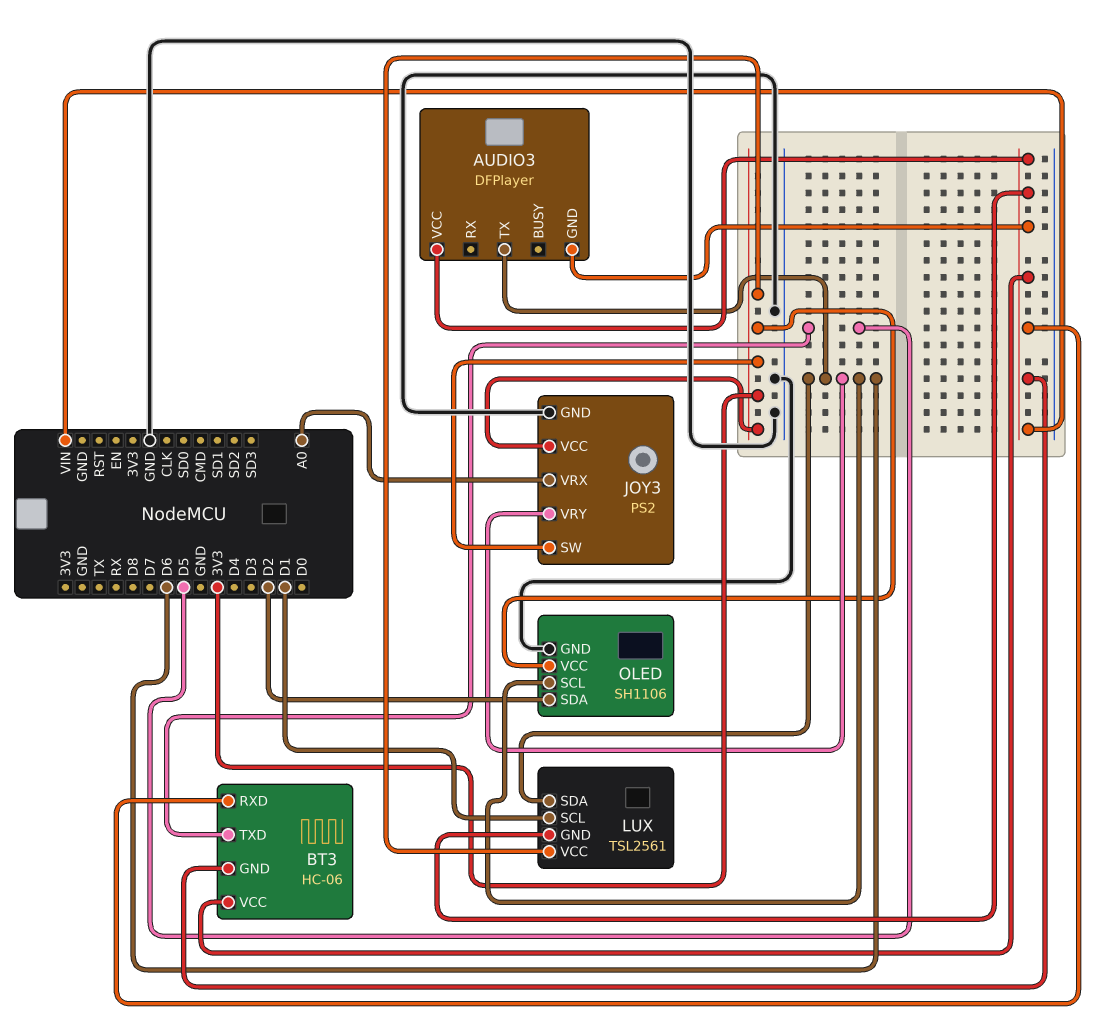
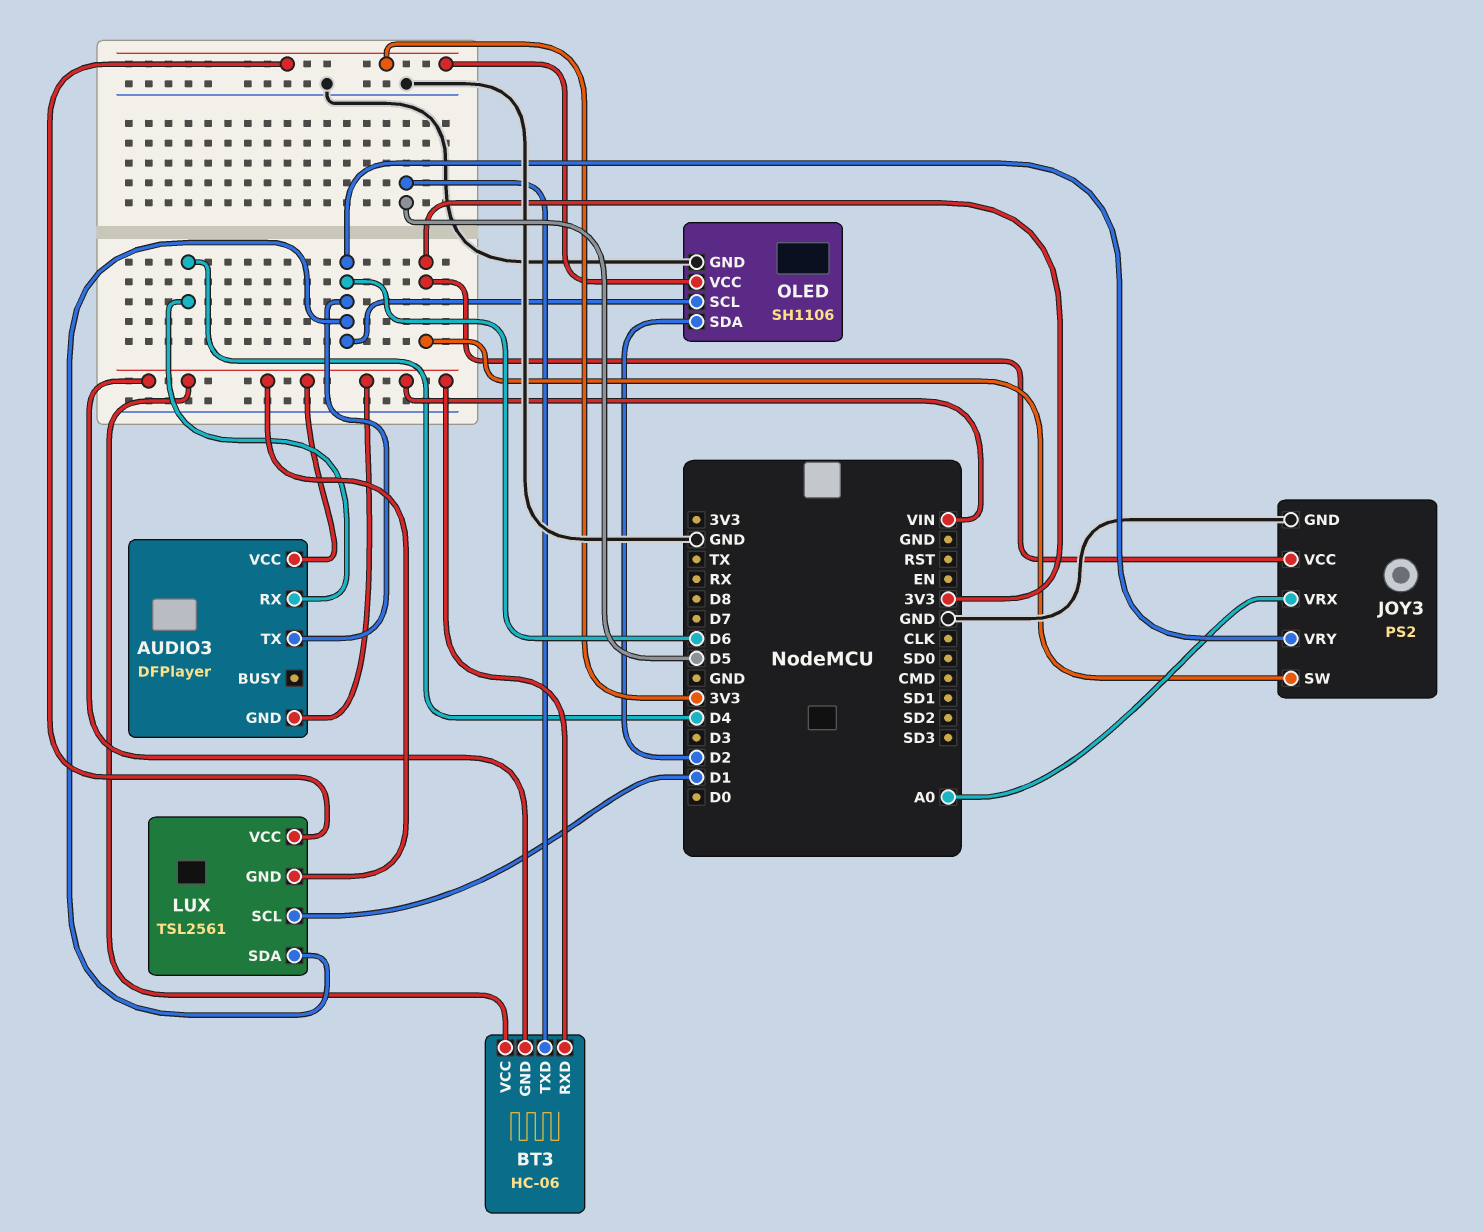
AUDIO3 pin RX: none -> D4

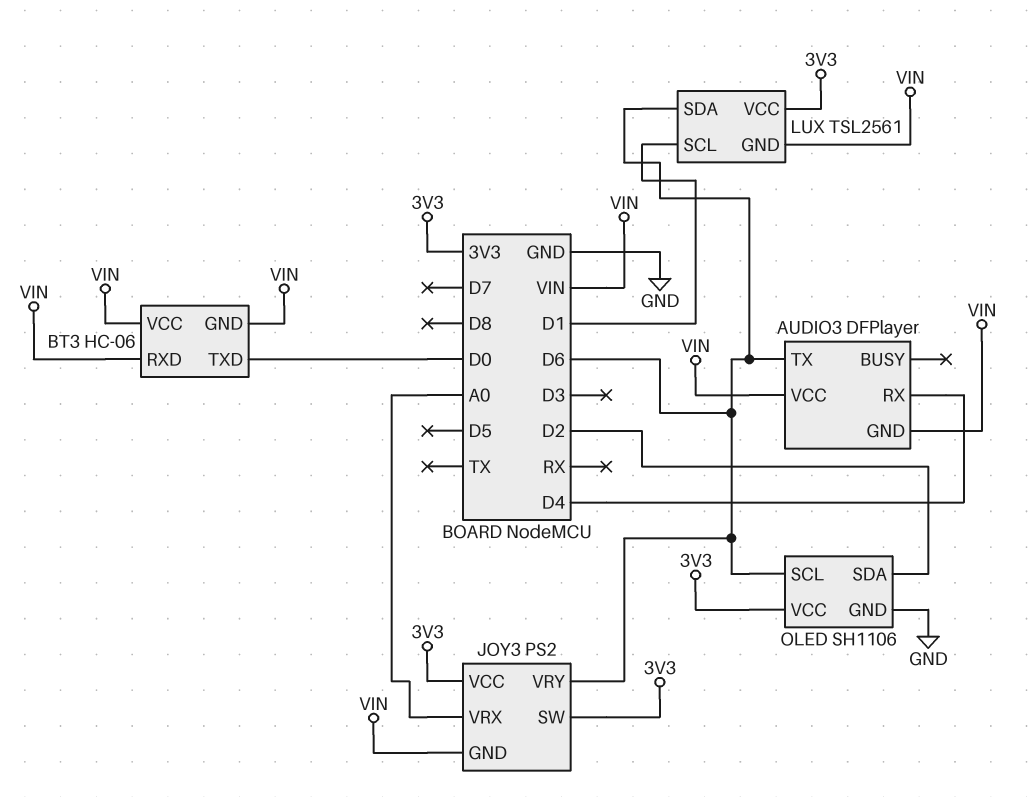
BT3 pin TXD: D5 -> D0
JOY3 pin GND: GND -> VIN

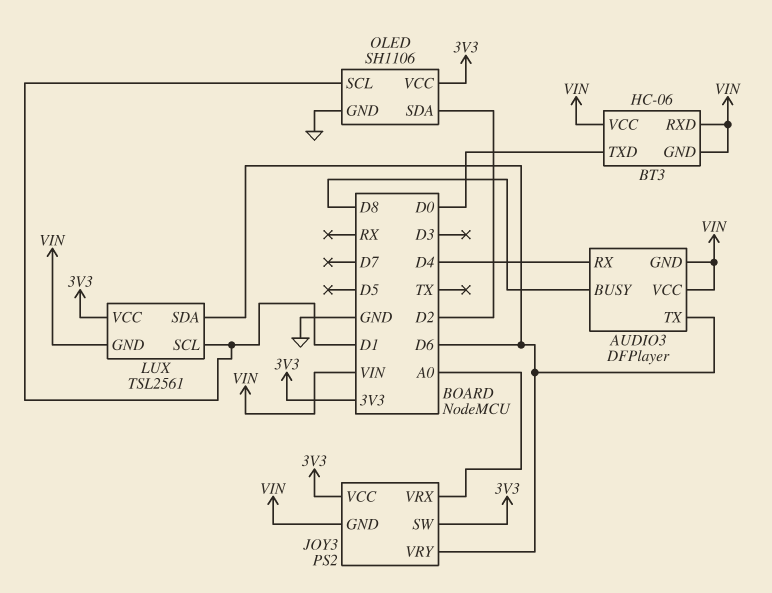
AUDIO3 pin BUSY: none -> D8
OLED pin SCL: D6 -> D1

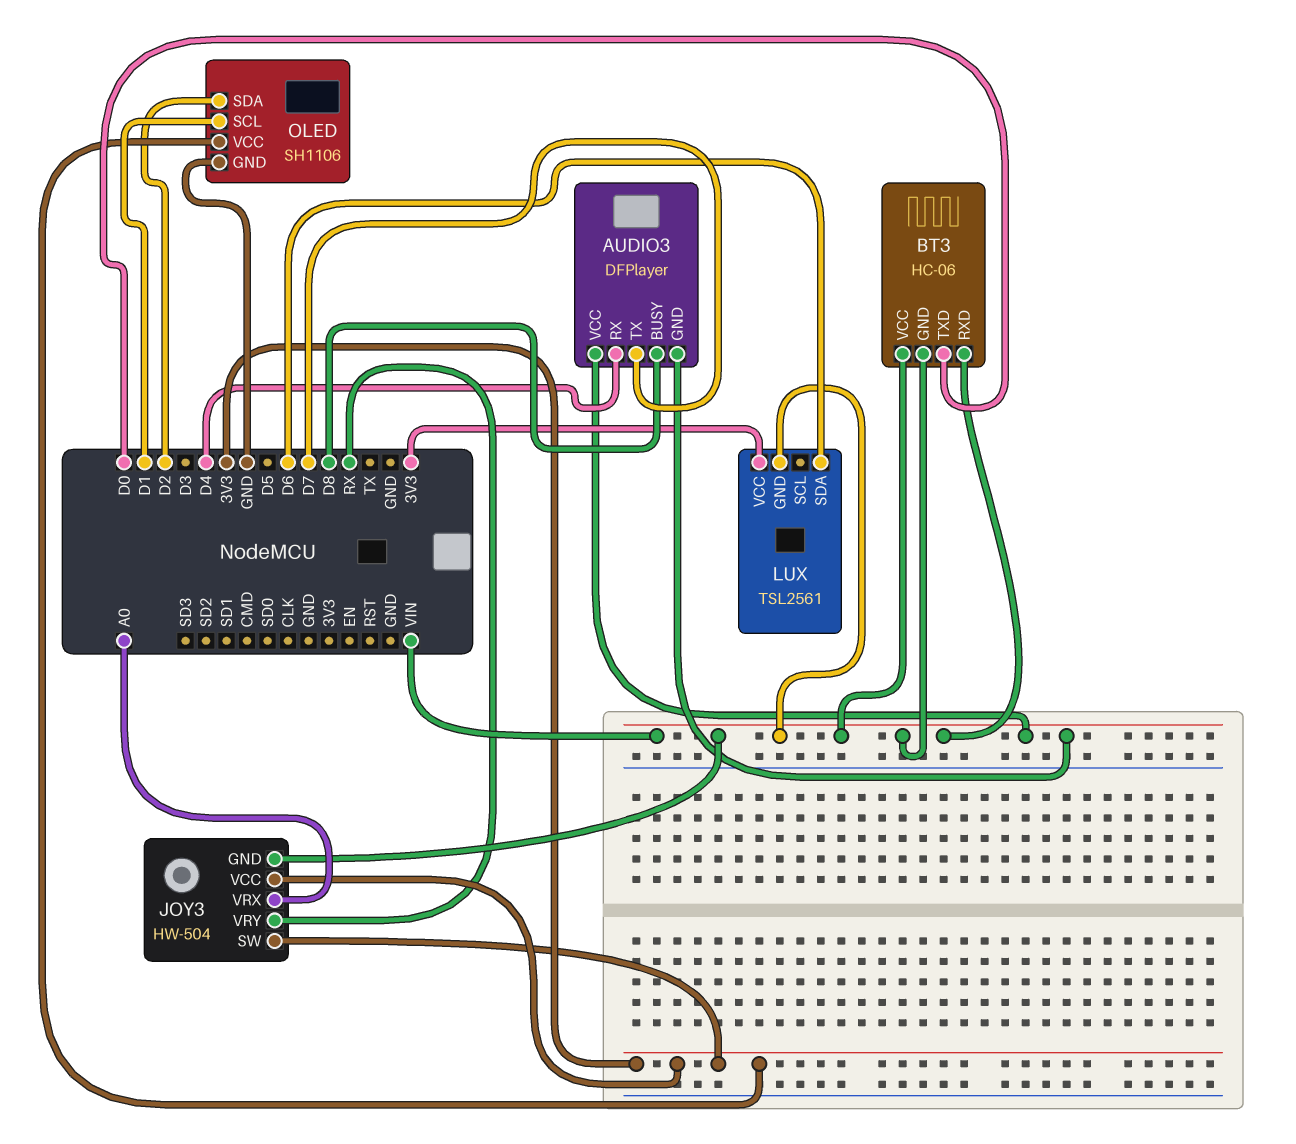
AUDIO3 pin TX: D6 -> D7
JOY3: PS2 -> HW-504
JOY3 pin VRY: D6 -> RX
LUX pin SCL: D1 -> none

